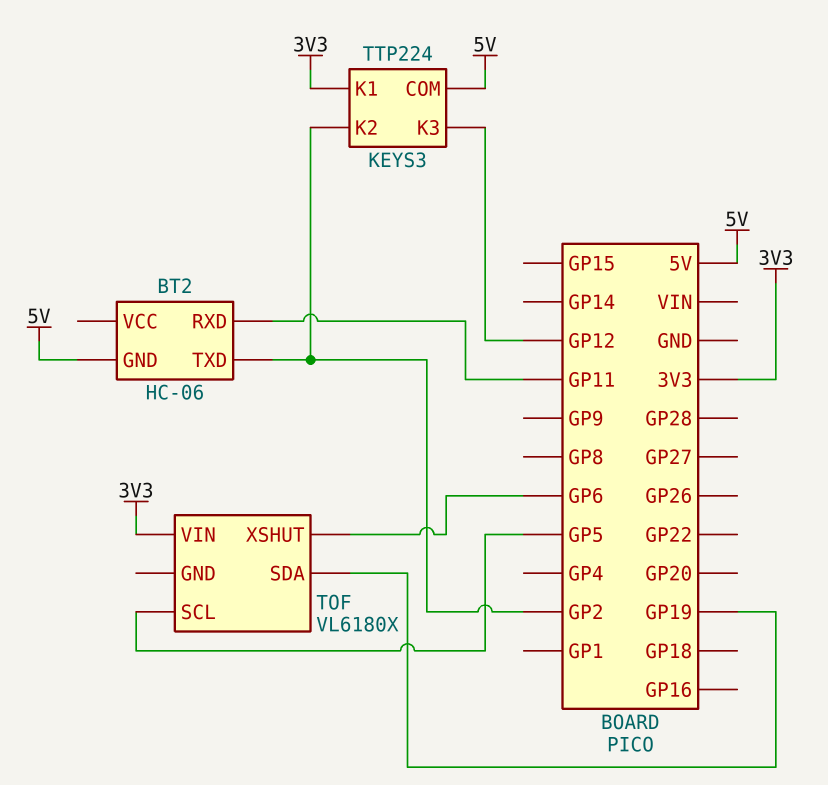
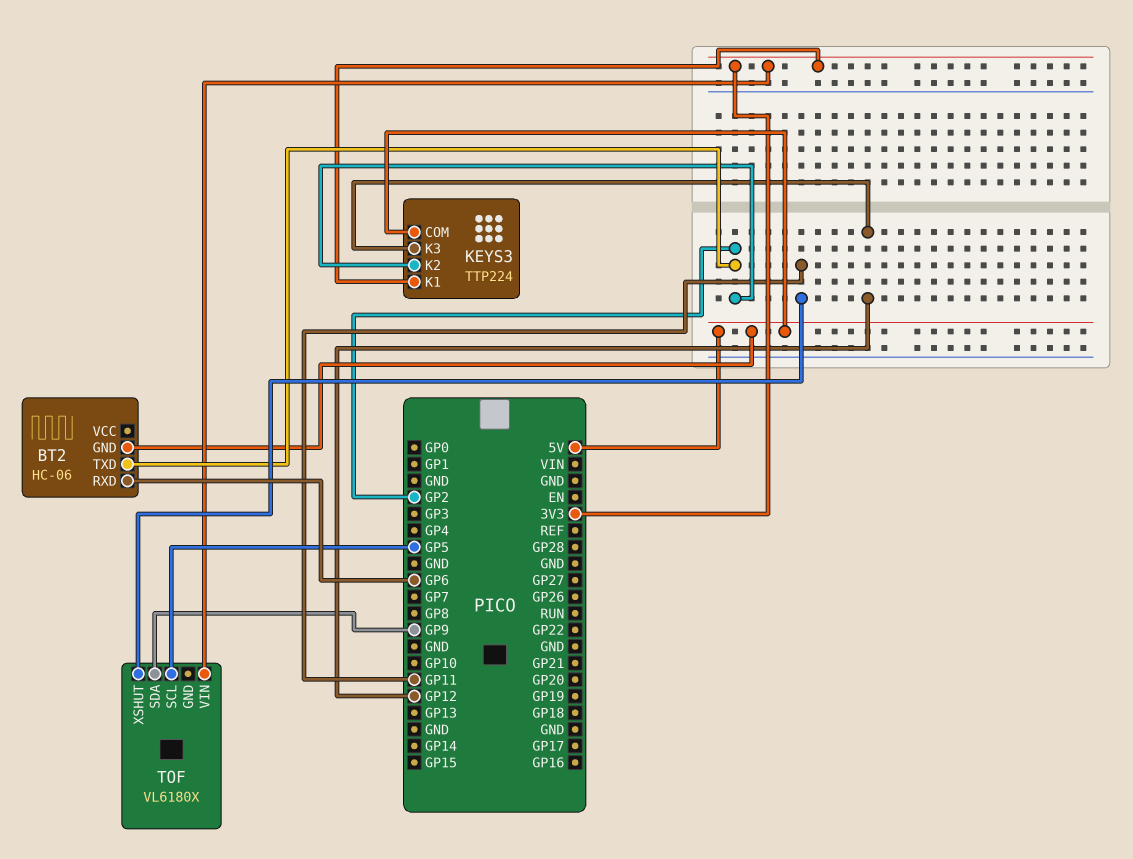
BT2 pin RXD: GP11 -> GP6
TOF pin SDA: GP19 -> GP9
TOF pin XSHUT: GP6 -> GP11

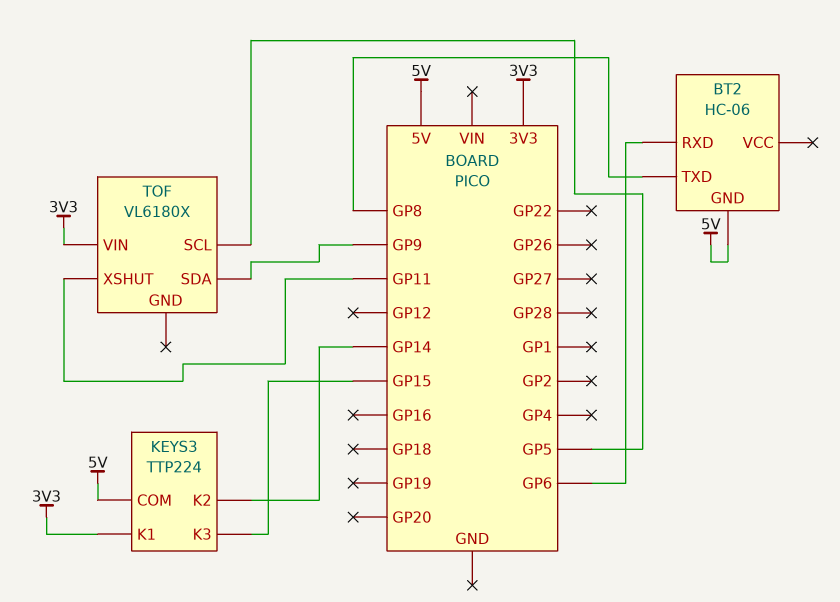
BT2 pin TXD: GP2 -> GP8
KEYS3 pin K2: GP2 -> GP14
KEYS3 pin K3: GP12 -> GP15

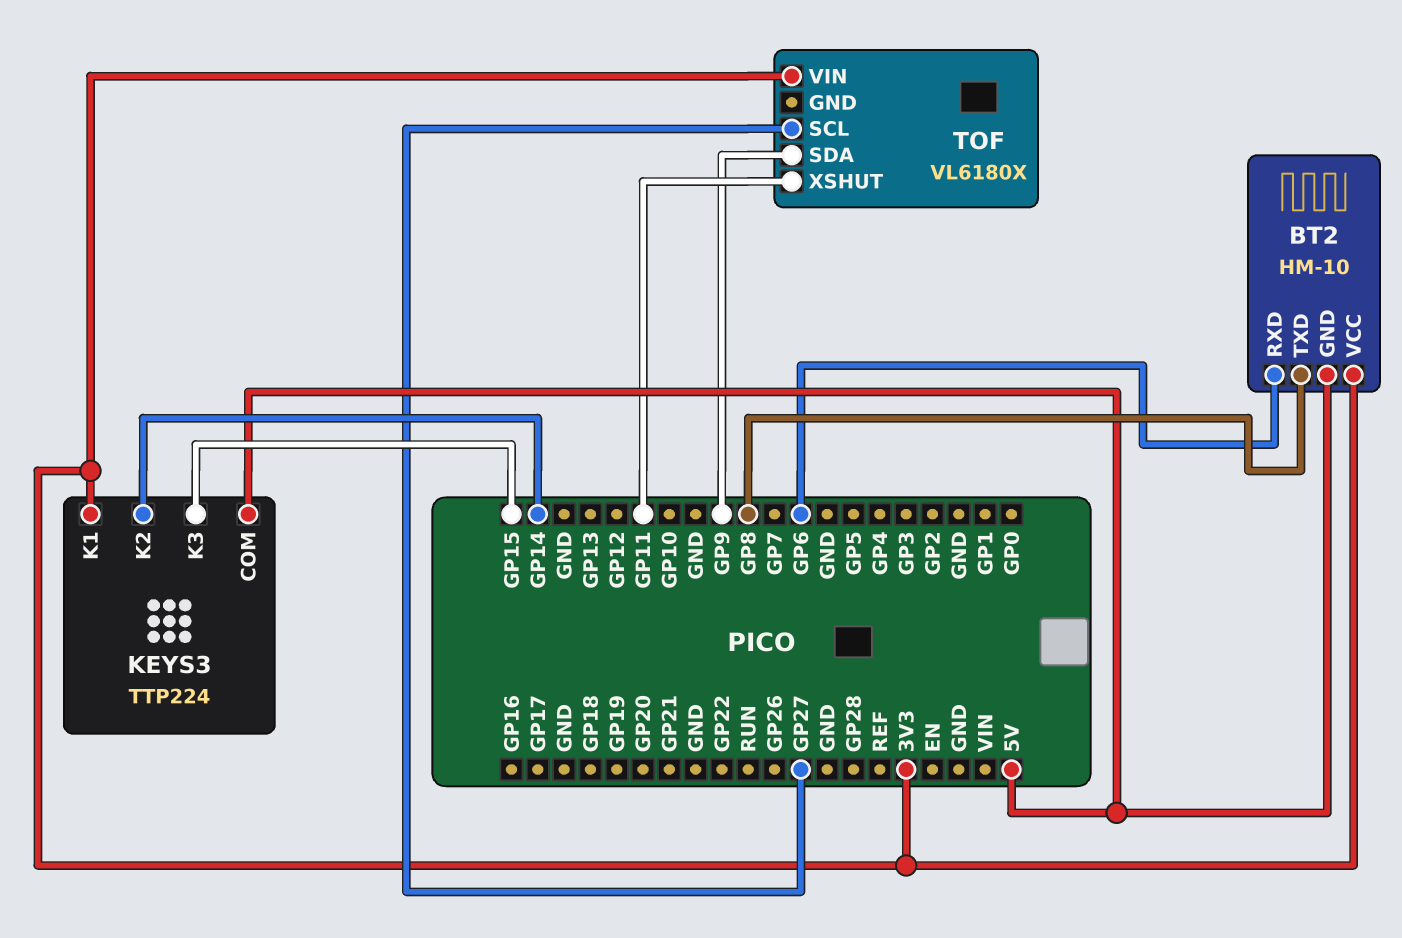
BT2: HC-06 -> HM-10
BT2 pin VCC: none -> 3V3
TOF pin SCL: GP5 -> GP27

